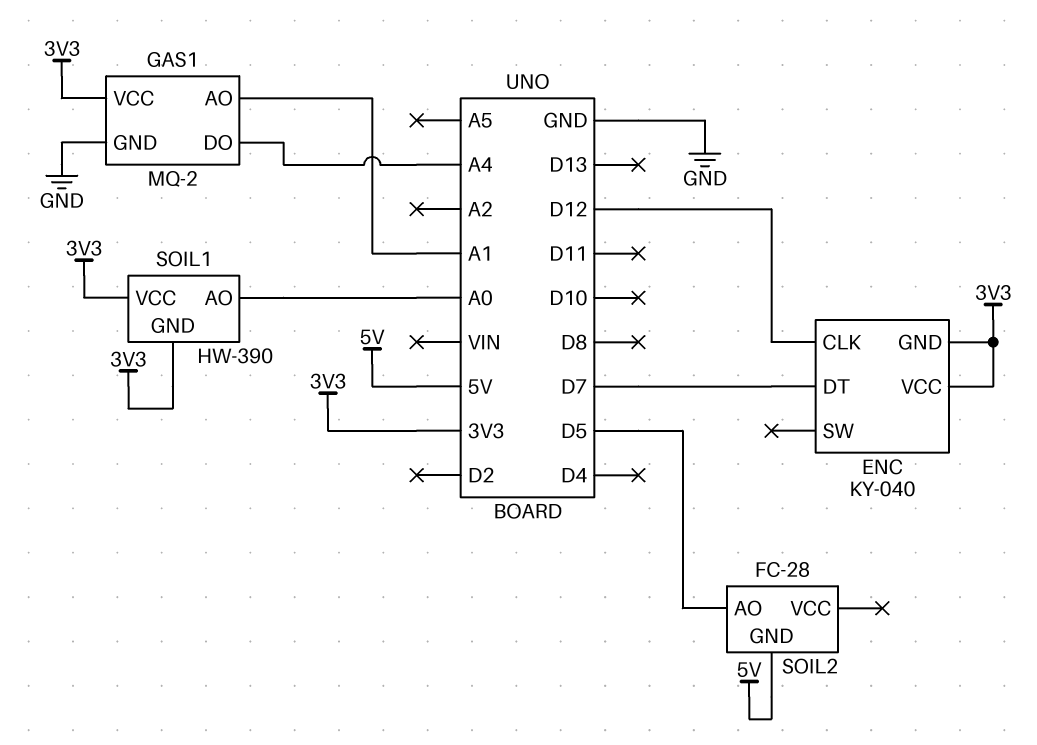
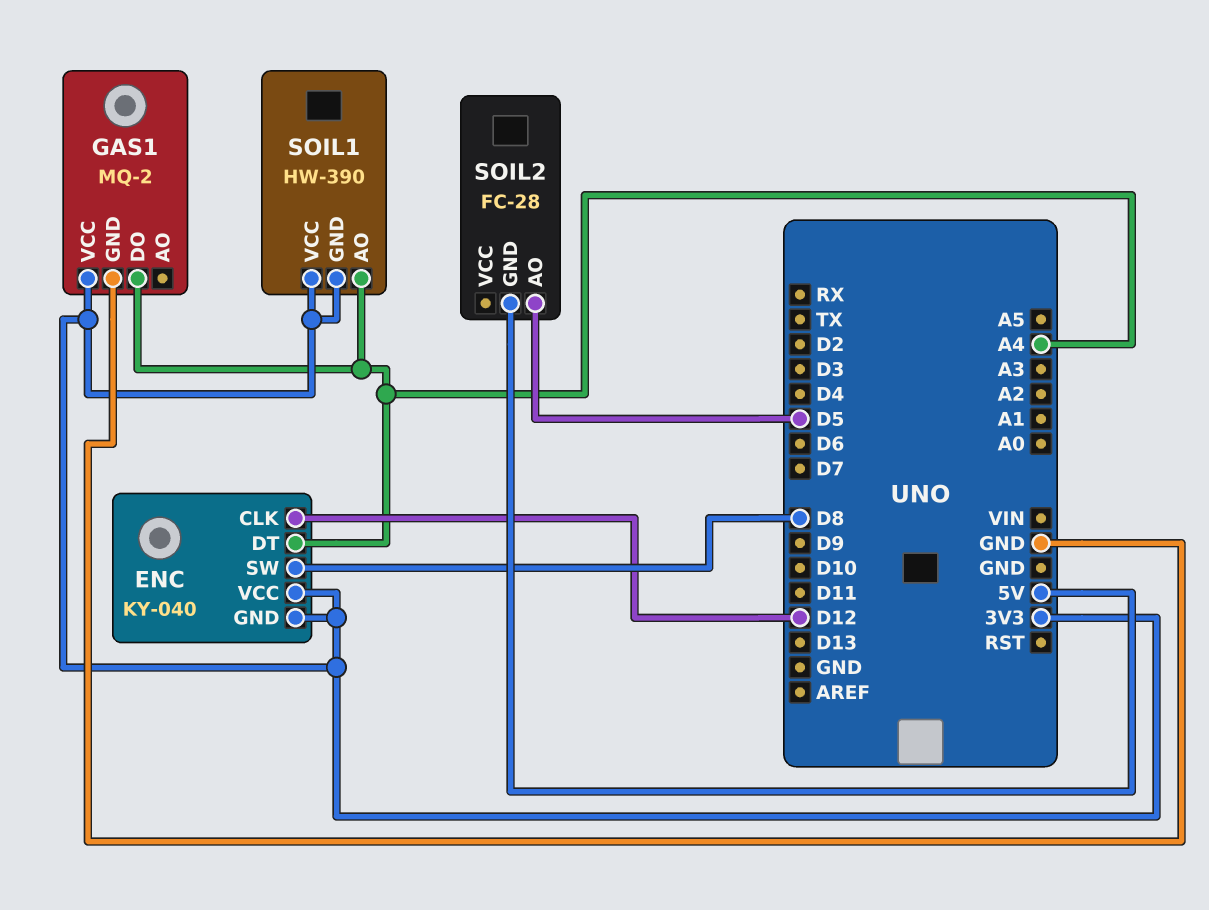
ENC pin DT: D7 -> A4
ENC pin SW: none -> D8
GAS1 pin AO: A1 -> none
SOIL1 pin AO: A0 -> A4

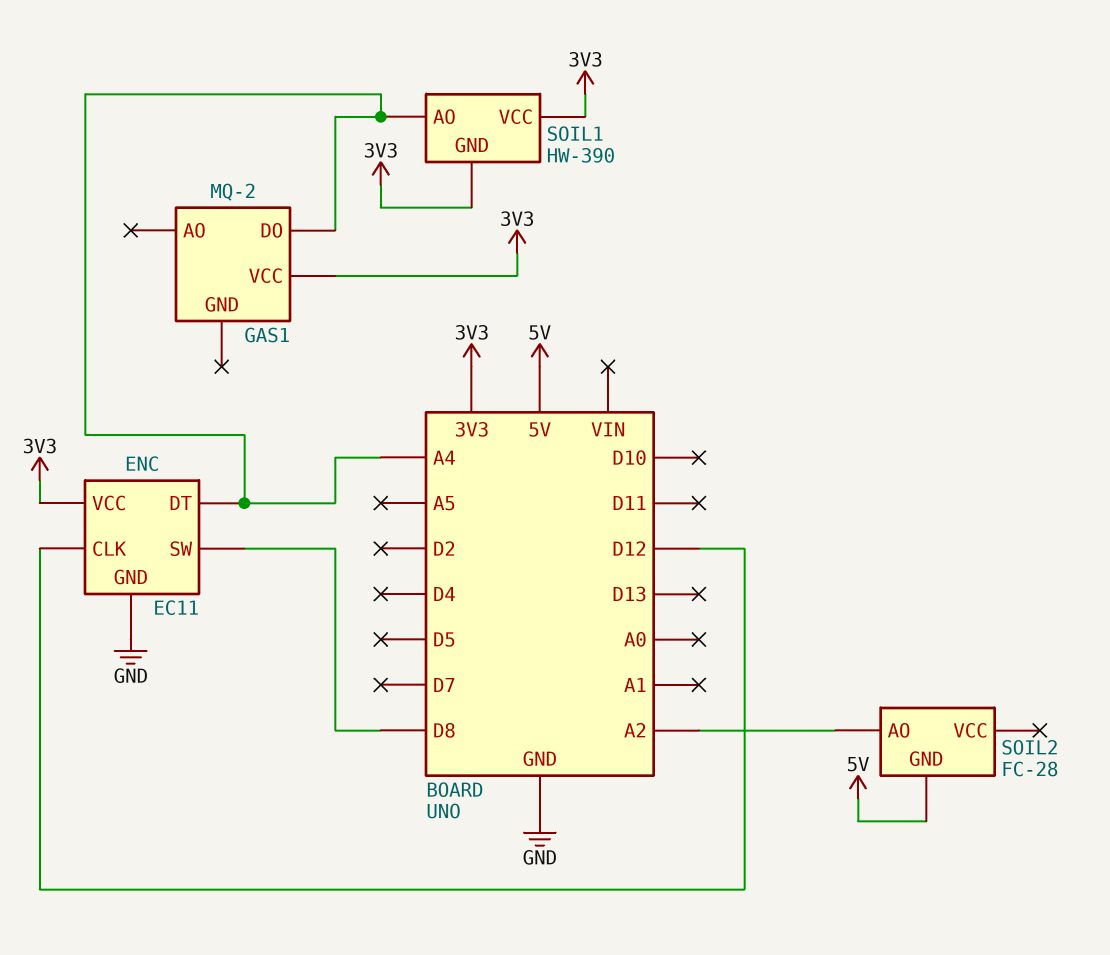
ENC: KY-040 -> EC11
ENC pin GND: 3V3 -> GND
GAS1 pin GND: GND -> none
SOIL2 pin AO: D5 -> A2

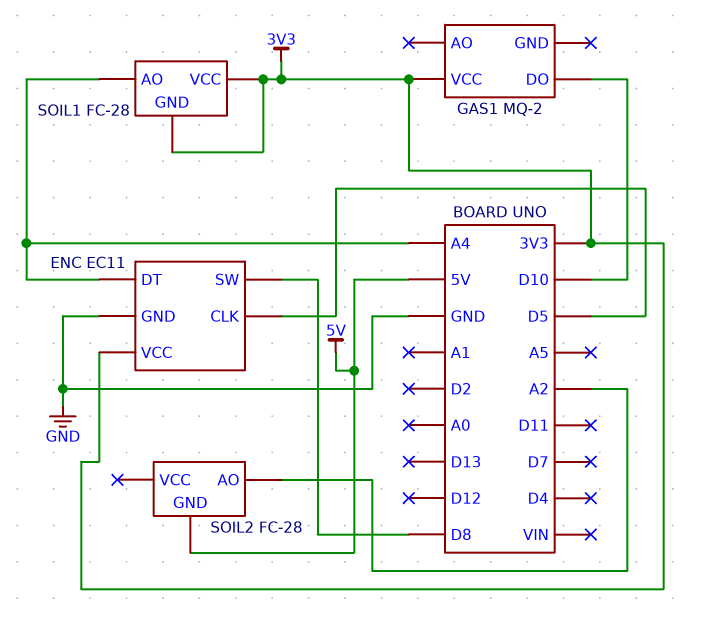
ENC pin CLK: D12 -> D5
GAS1 pin DO: A4 -> D10
SOIL1: HW-390 -> FC-28

